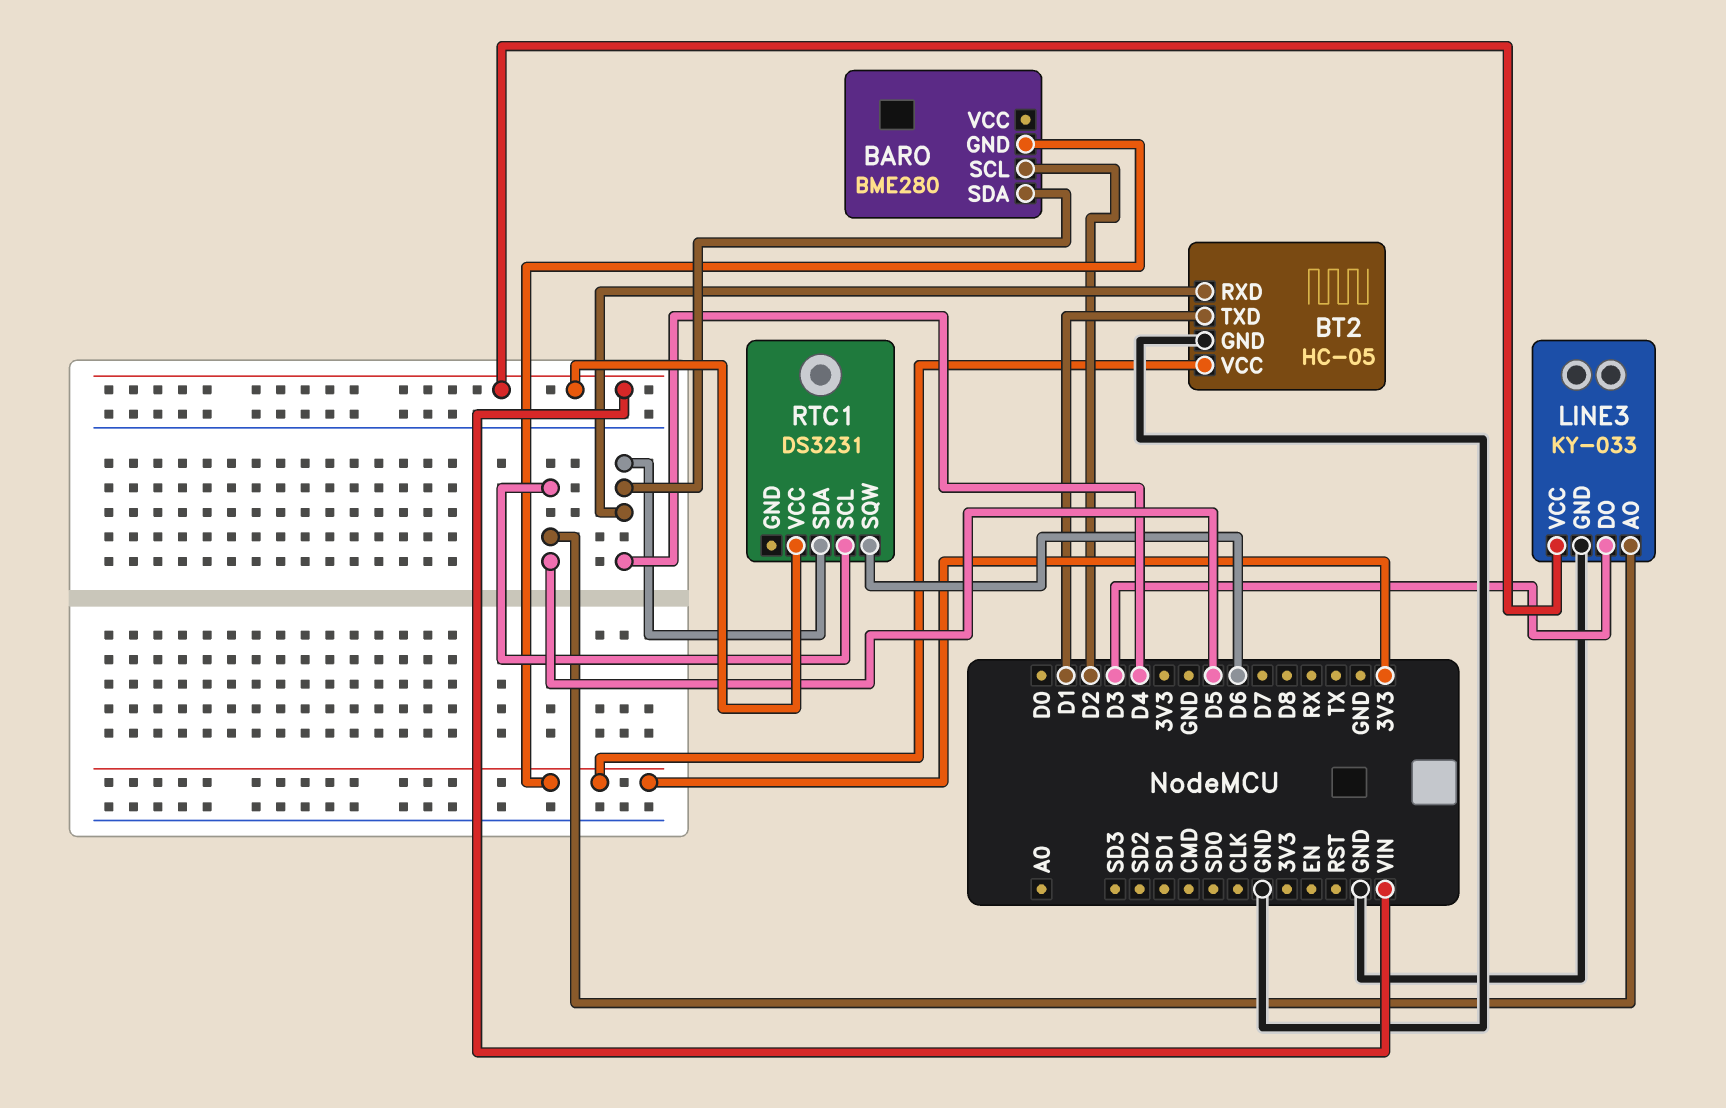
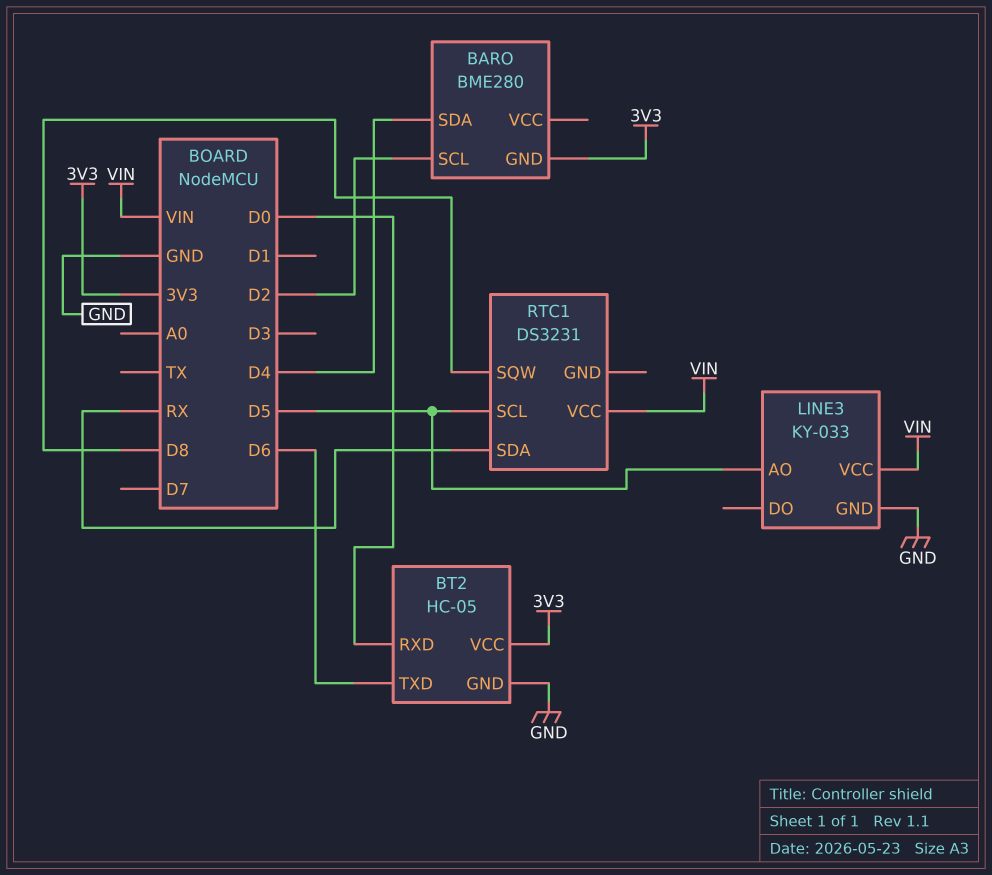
BT2 pin RXD: D4 -> D0
BT2 pin TXD: D1 -> D6
LINE3 pin DO: D3 -> none
RTC1 pin SDA: D4 -> RX
RTC1 pin SQW: D6 -> D8

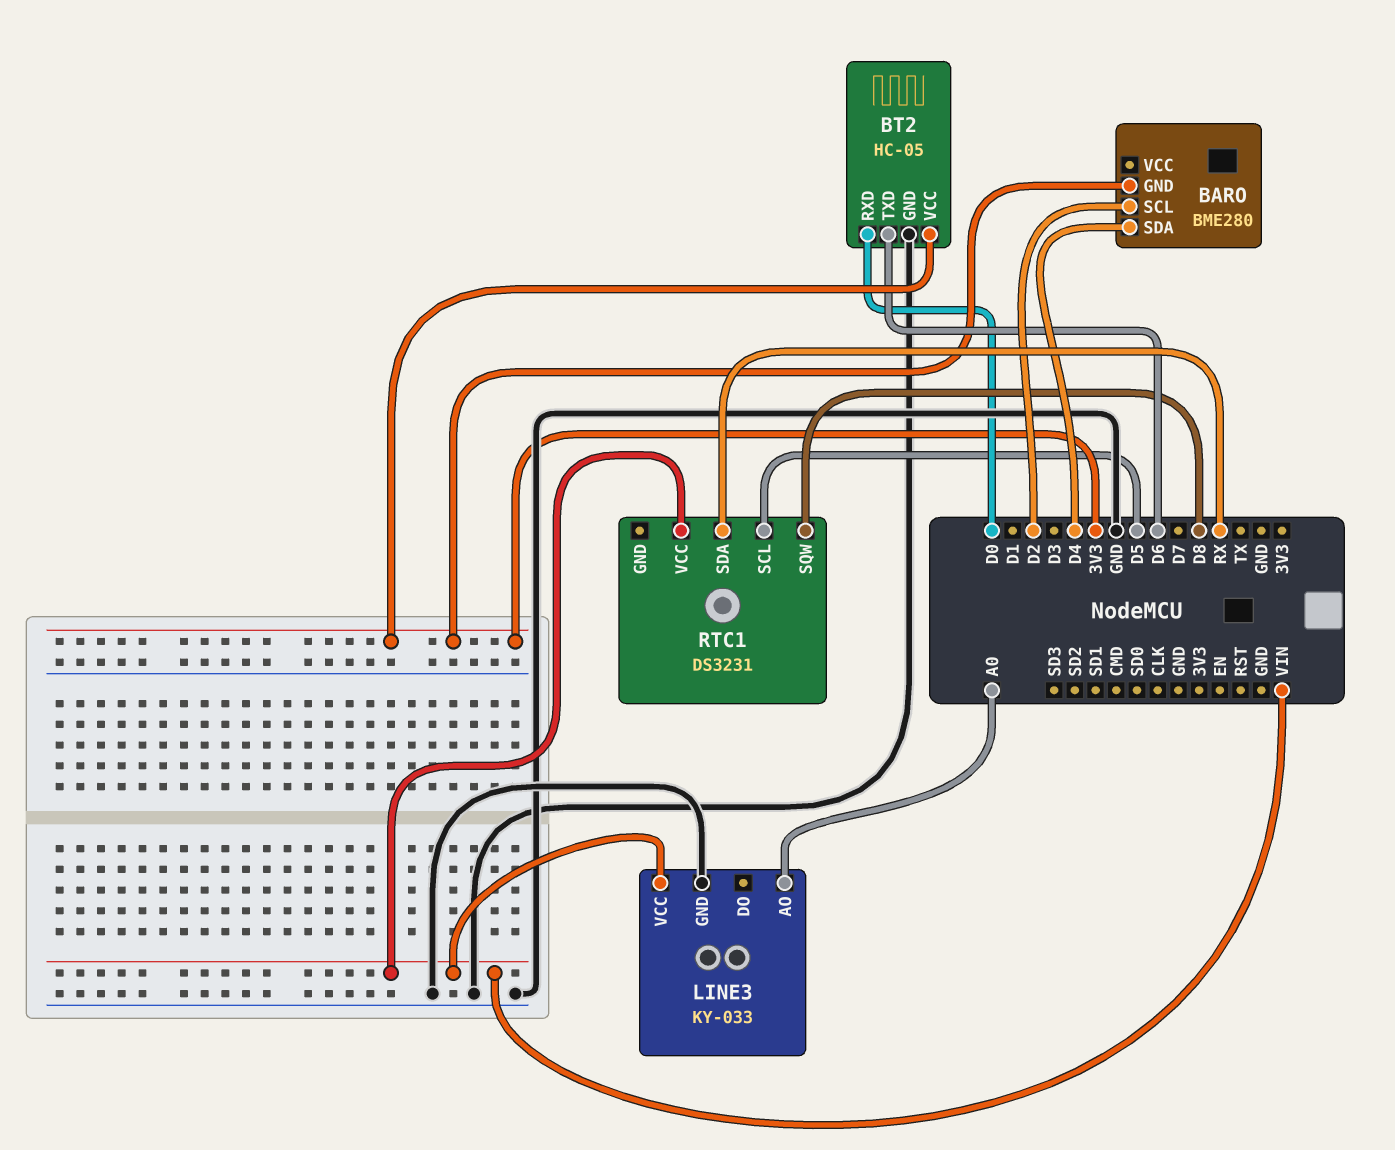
LINE3 pin AO: D5 -> A0

